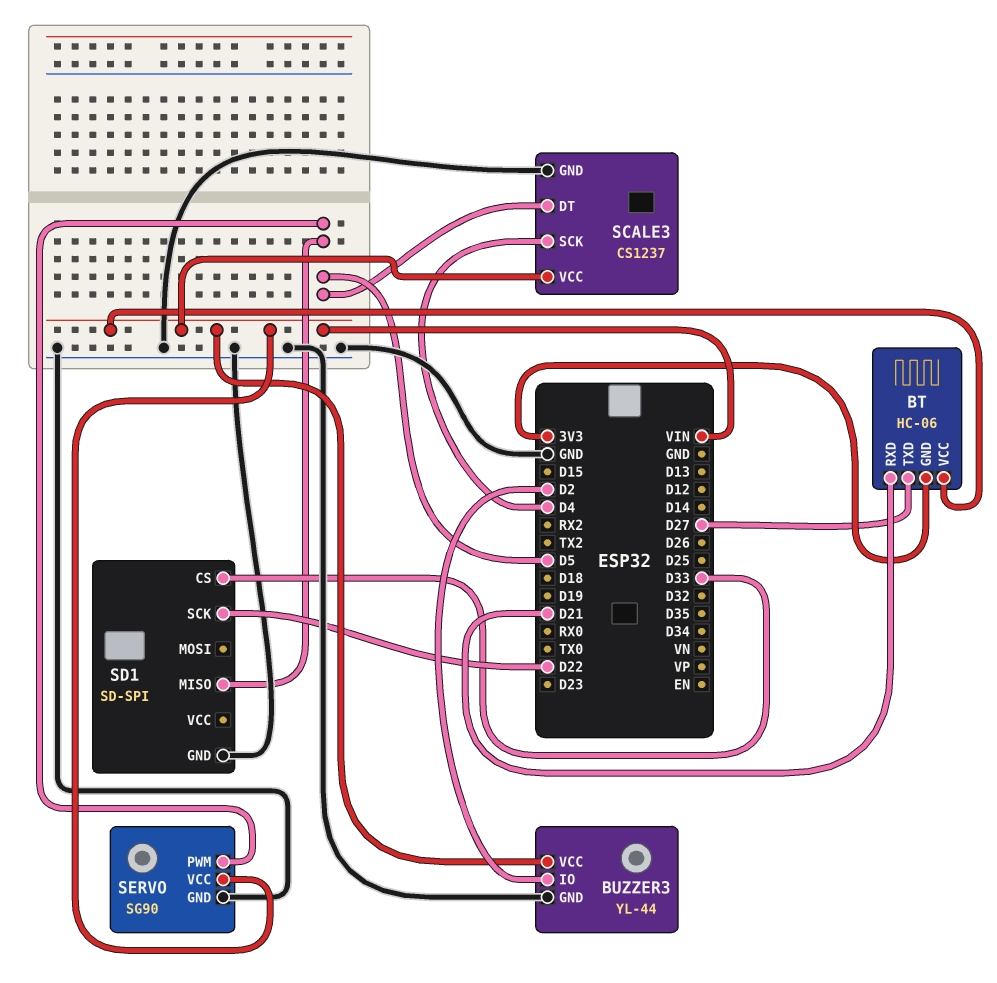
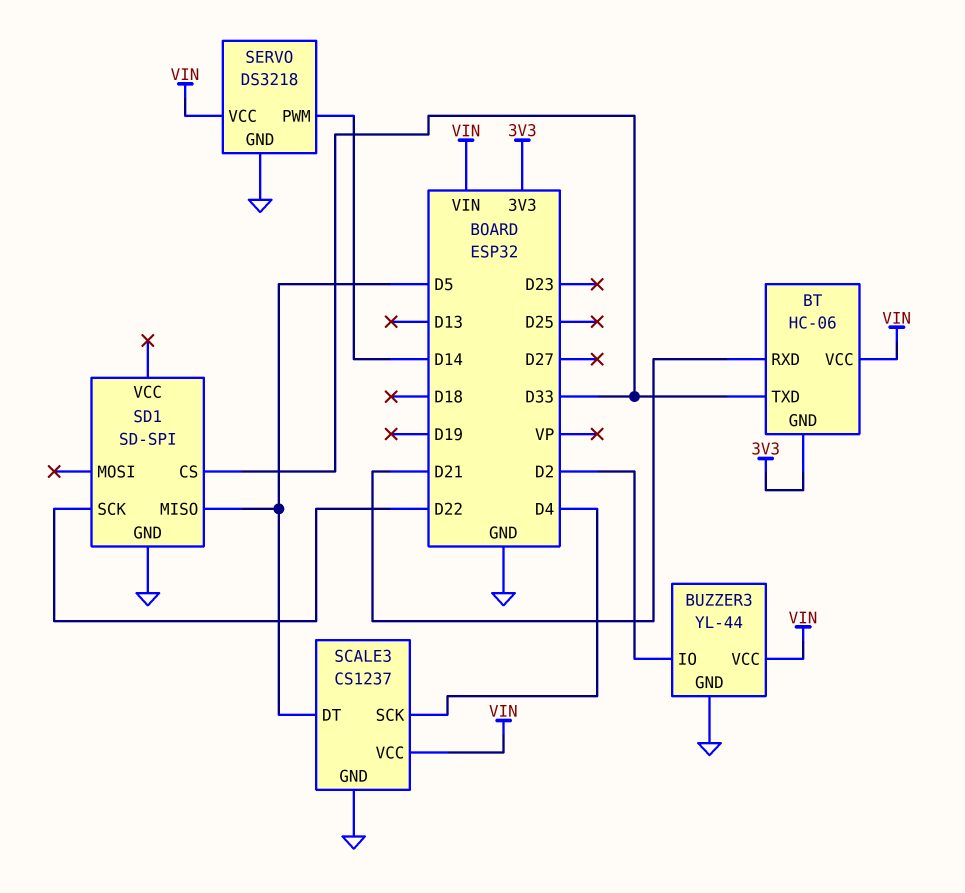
BT pin TXD: D27 -> D33
SERVO: SG90 -> DS3218
SERVO pin PWM: D5 -> D14

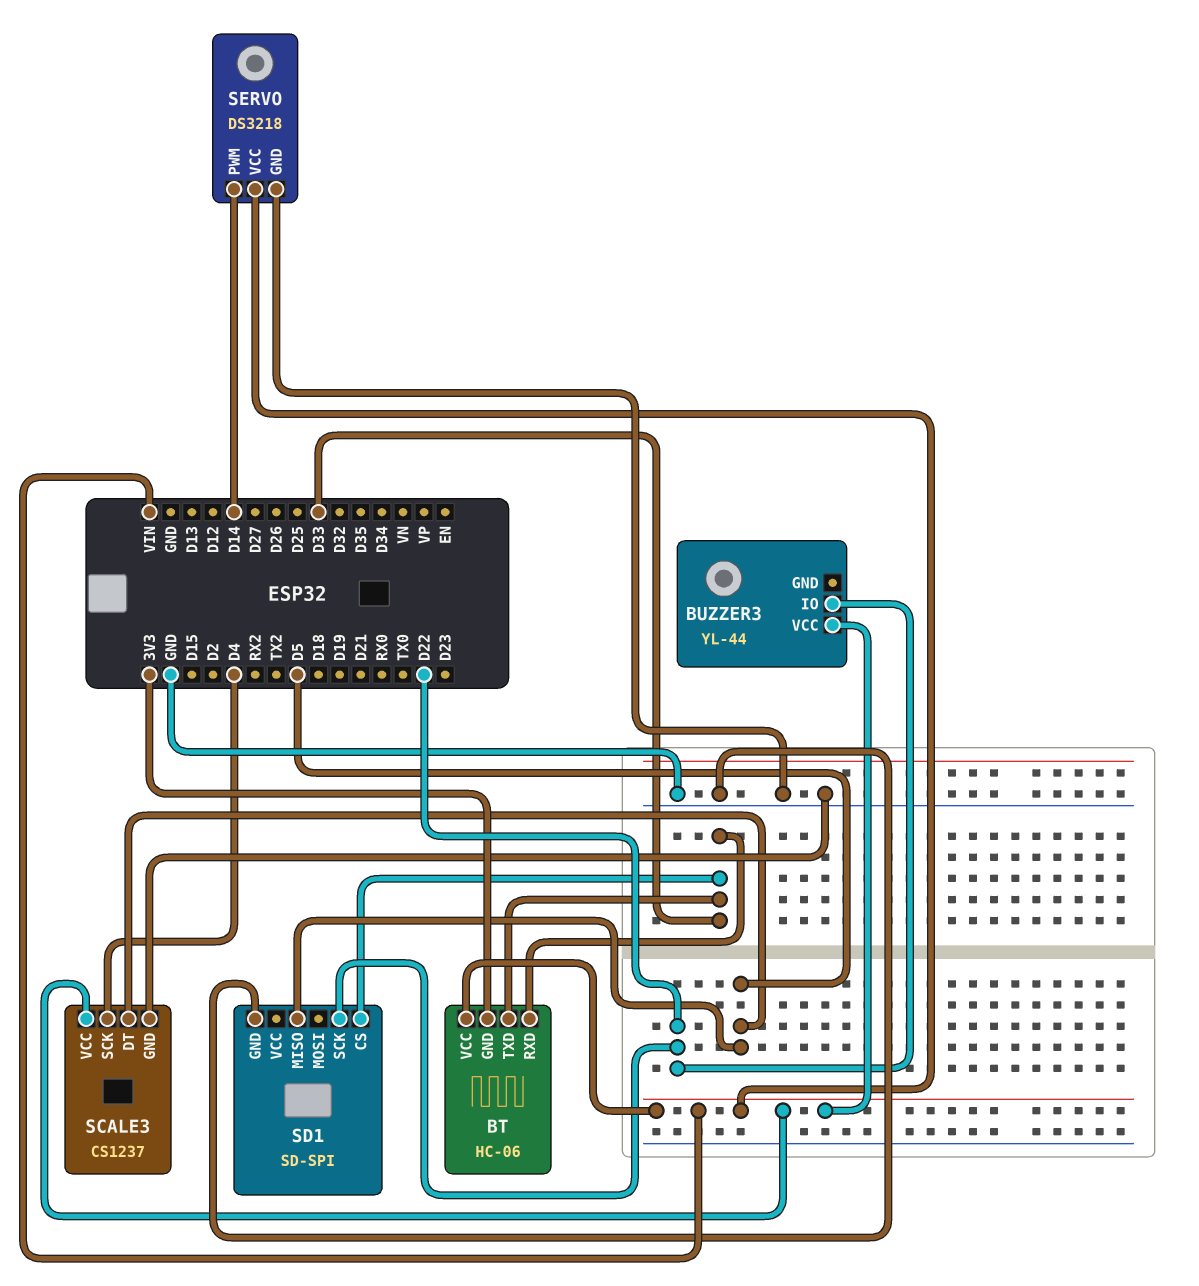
BT pin RXD: D21 -> D33
BUZZER3 pin GND: GND -> none
BUZZER3 pin IO: D2 -> D22

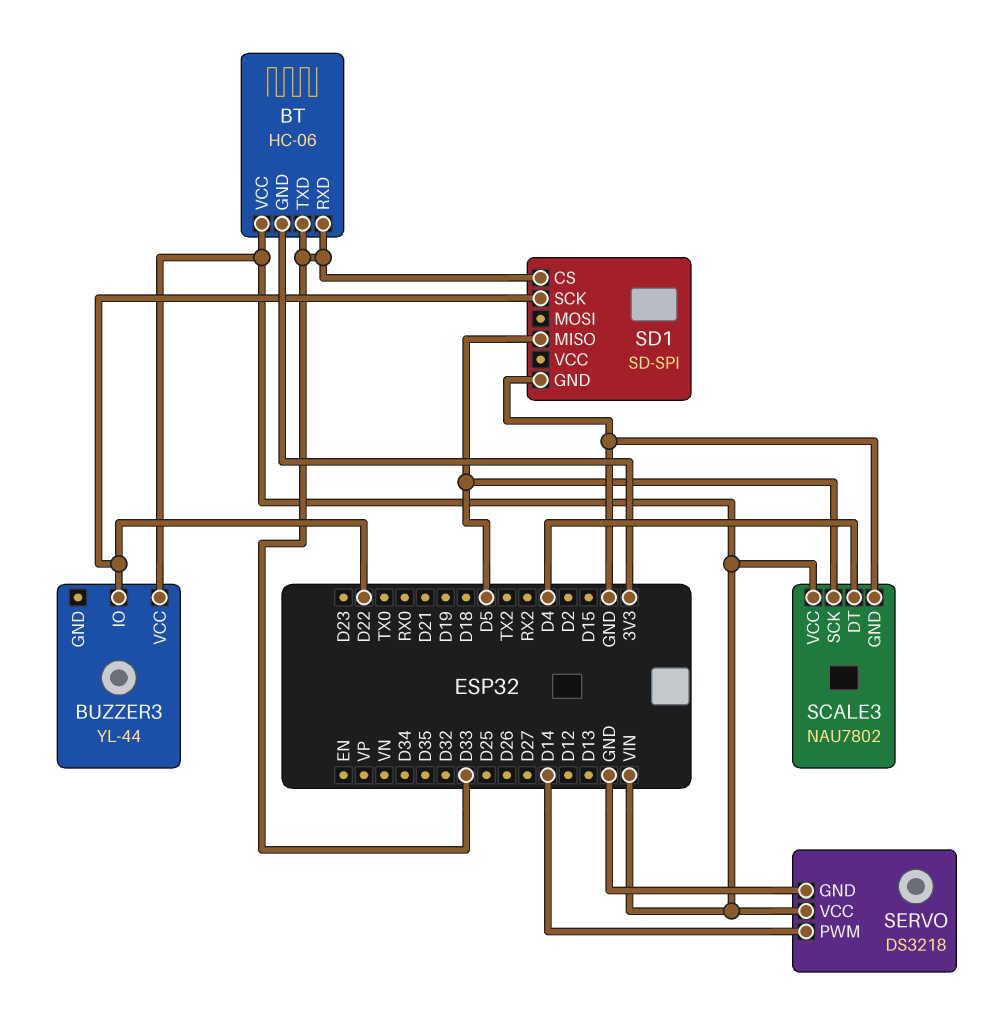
SCALE3: CS1237 -> NAU7802
SCALE3 pin DT: D5 -> D4
SCALE3 pin SCK: D4 -> D5

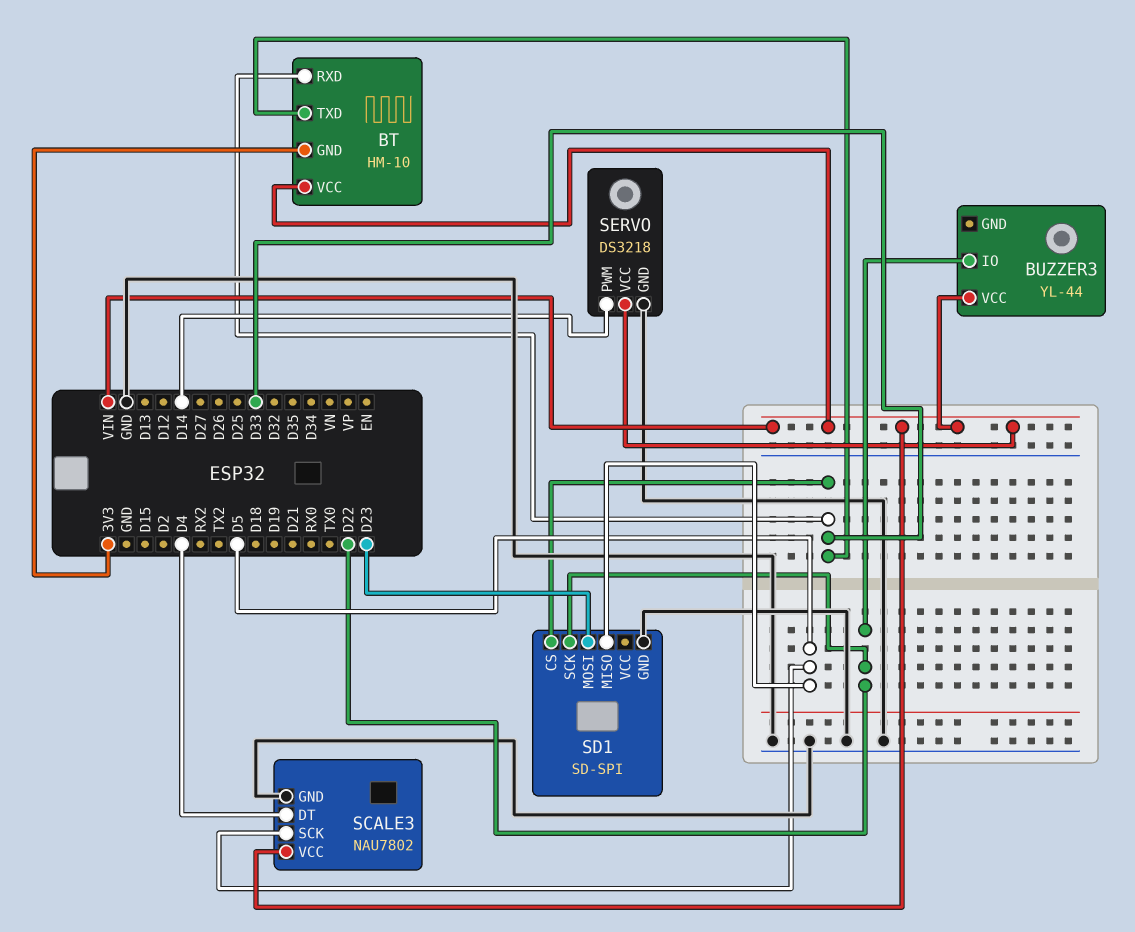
BT: HC-06 -> HM-10
SD1 pin MOSI: none -> D23

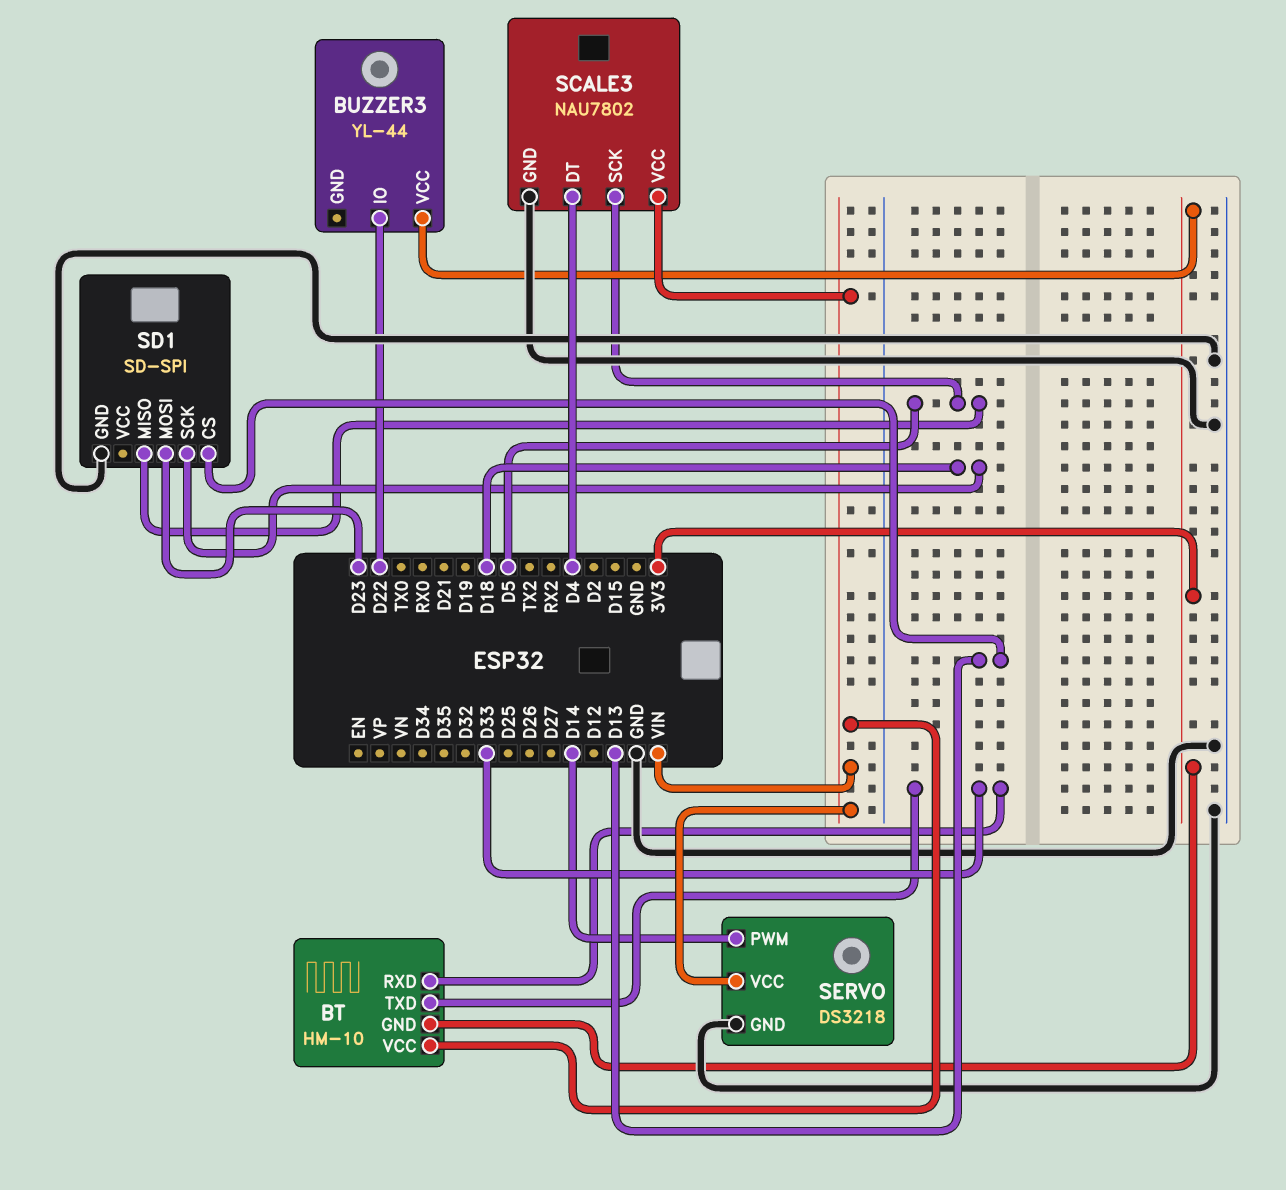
BUZZER3 pin VCC: VIN -> 3V3
SD1 pin CS: D33 -> D13
SD1 pin SCK: D22 -> D18

